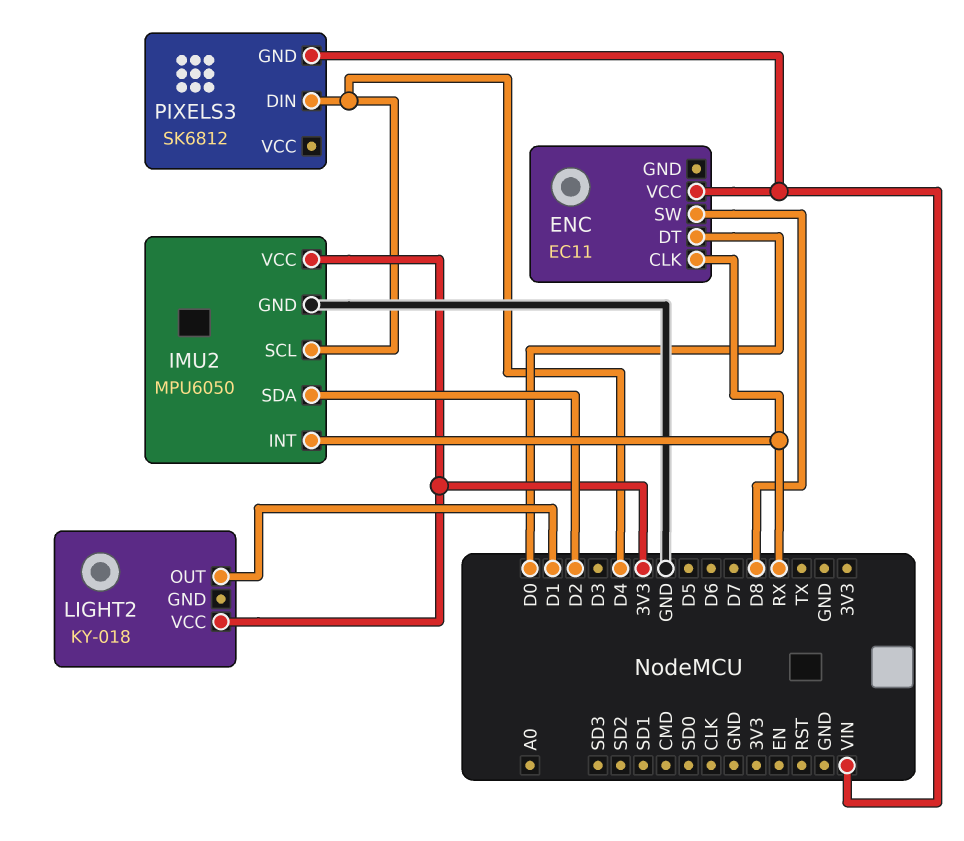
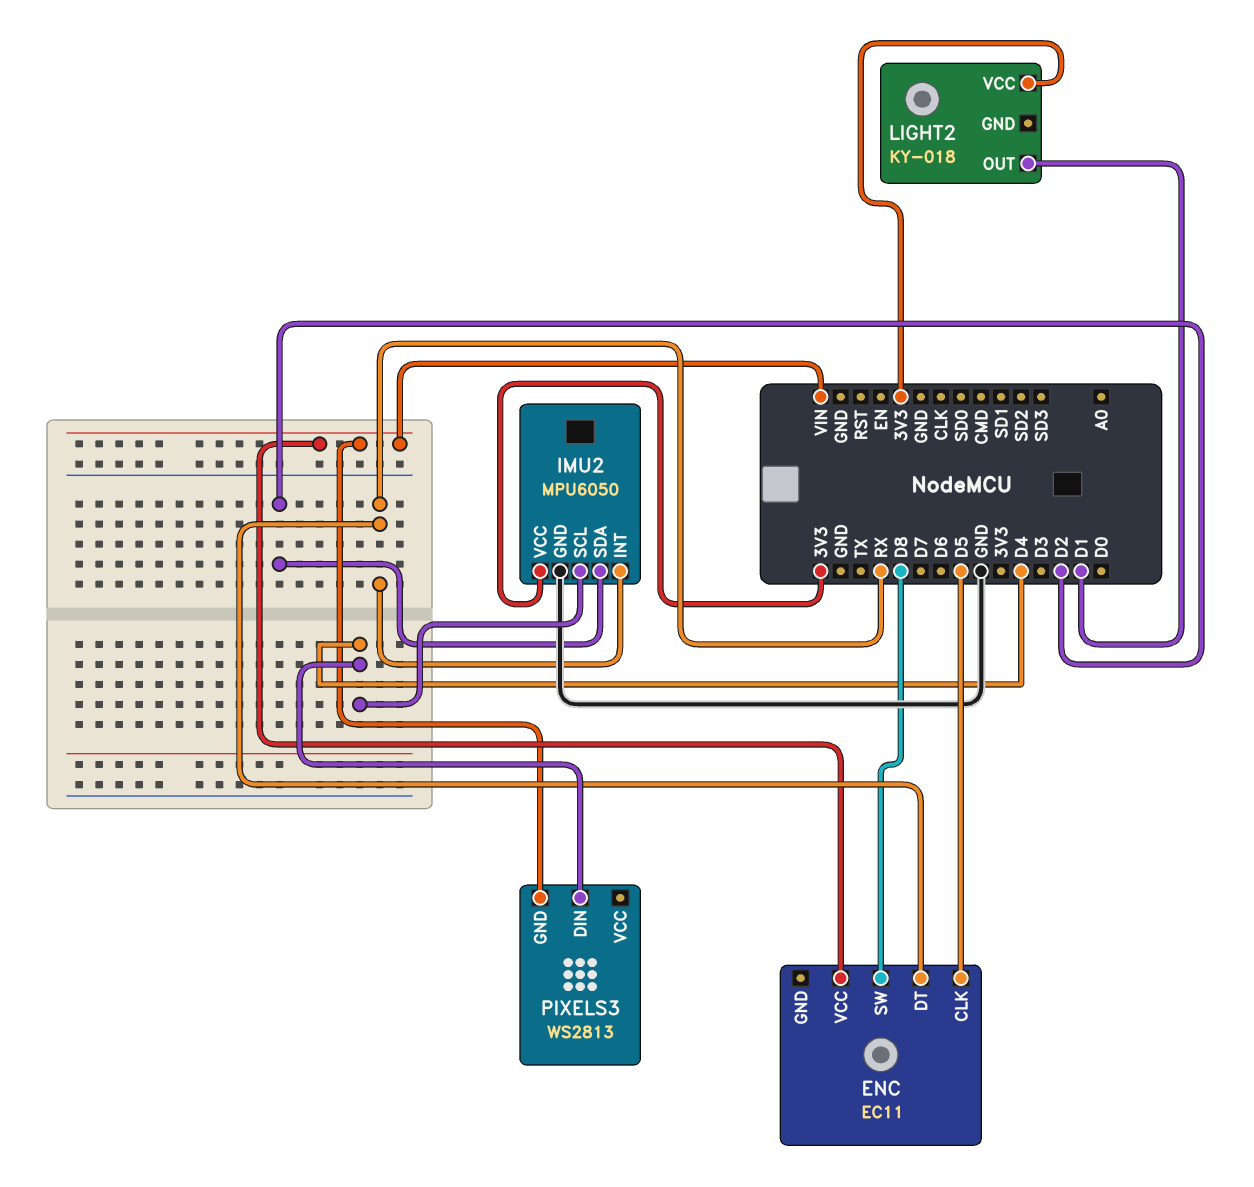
ENC pin CLK: RX -> D5
ENC pin DT: D0 -> RX
PIXELS3: SK6812 -> WS2813

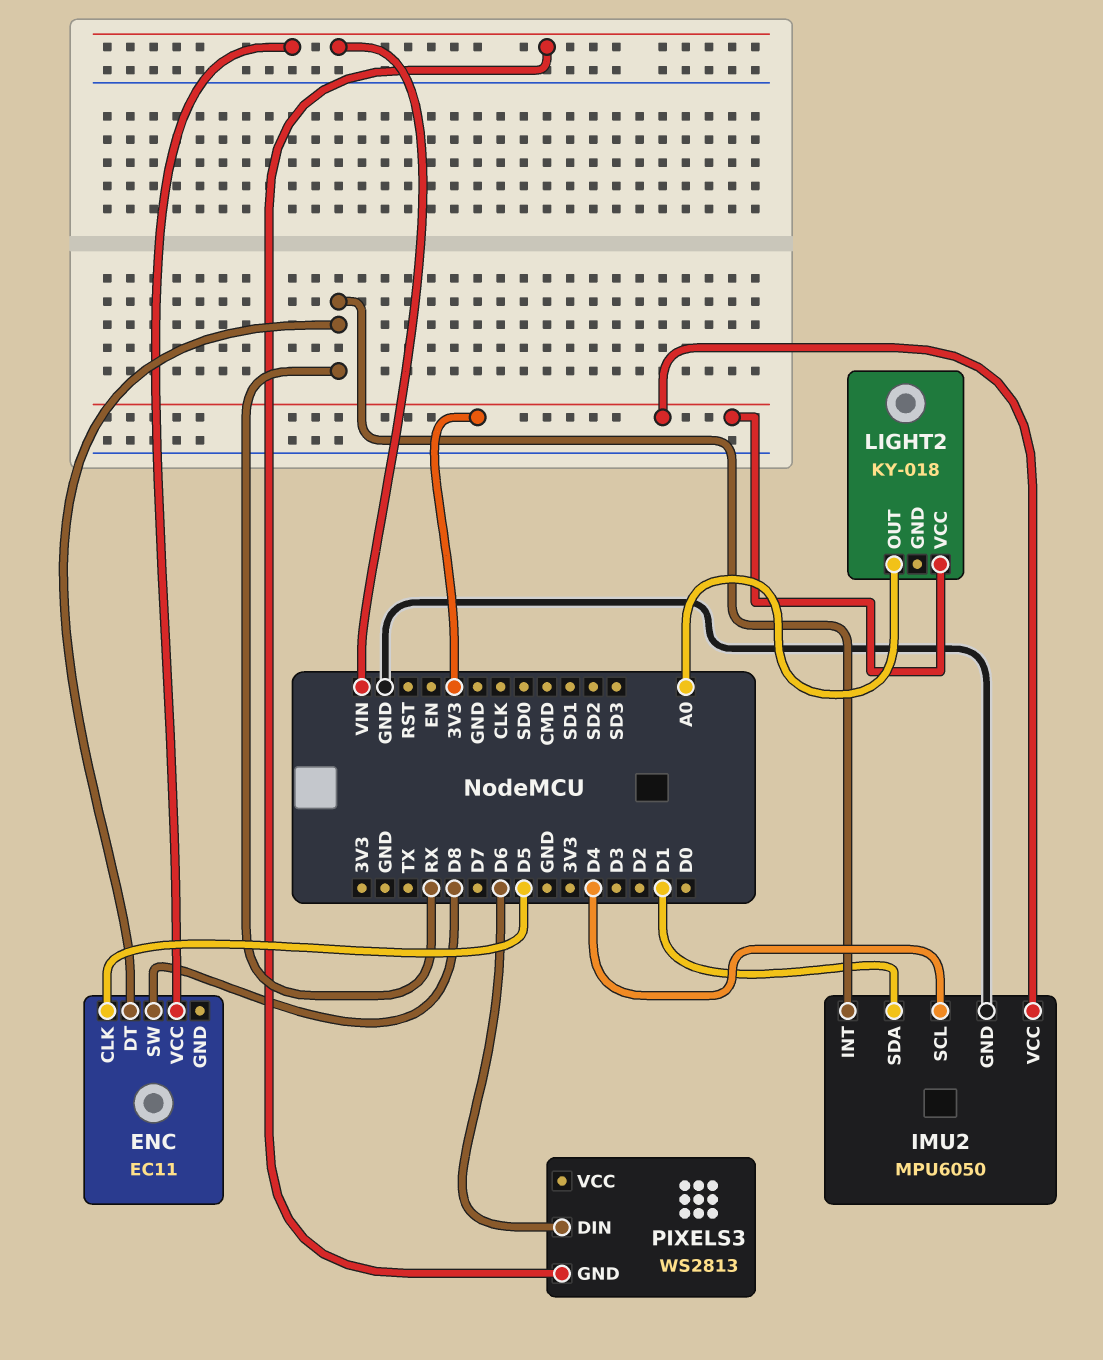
IMU2 pin SDA: D2 -> D1
LIGHT2 pin OUT: D1 -> A0
PIXELS3 pin DIN: D4 -> D6

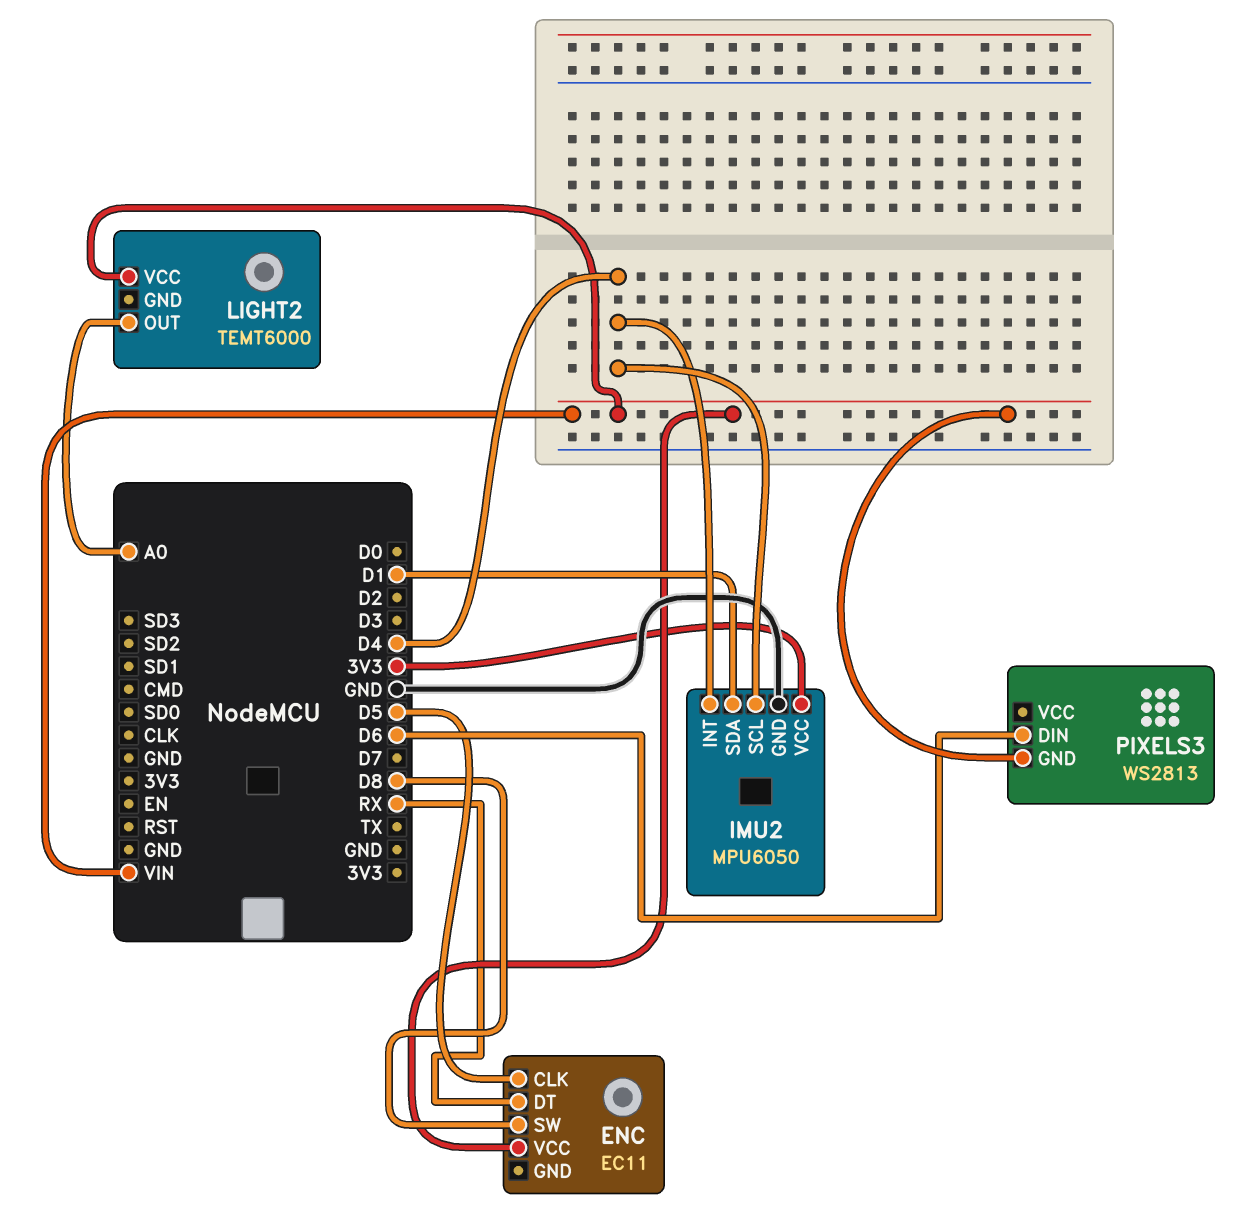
IMU2 pin INT: RX -> D4
LIGHT2: KY-018 -> TEMT6000
LIGHT2 pin VCC: 3V3 -> VIN

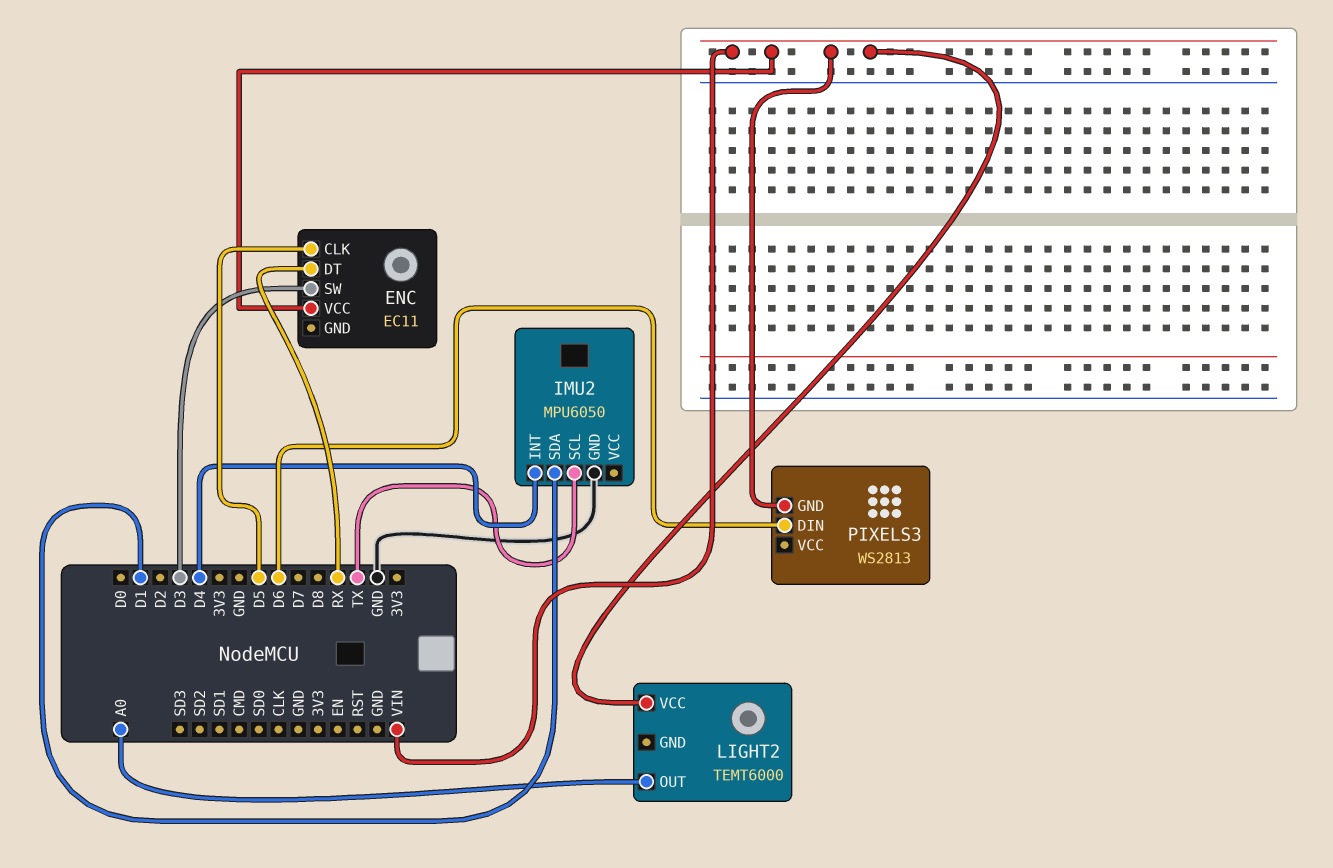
ENC pin SW: D8 -> D3
IMU2 pin SCL: D4 -> TX
IMU2 pin VCC: 3V3 -> none

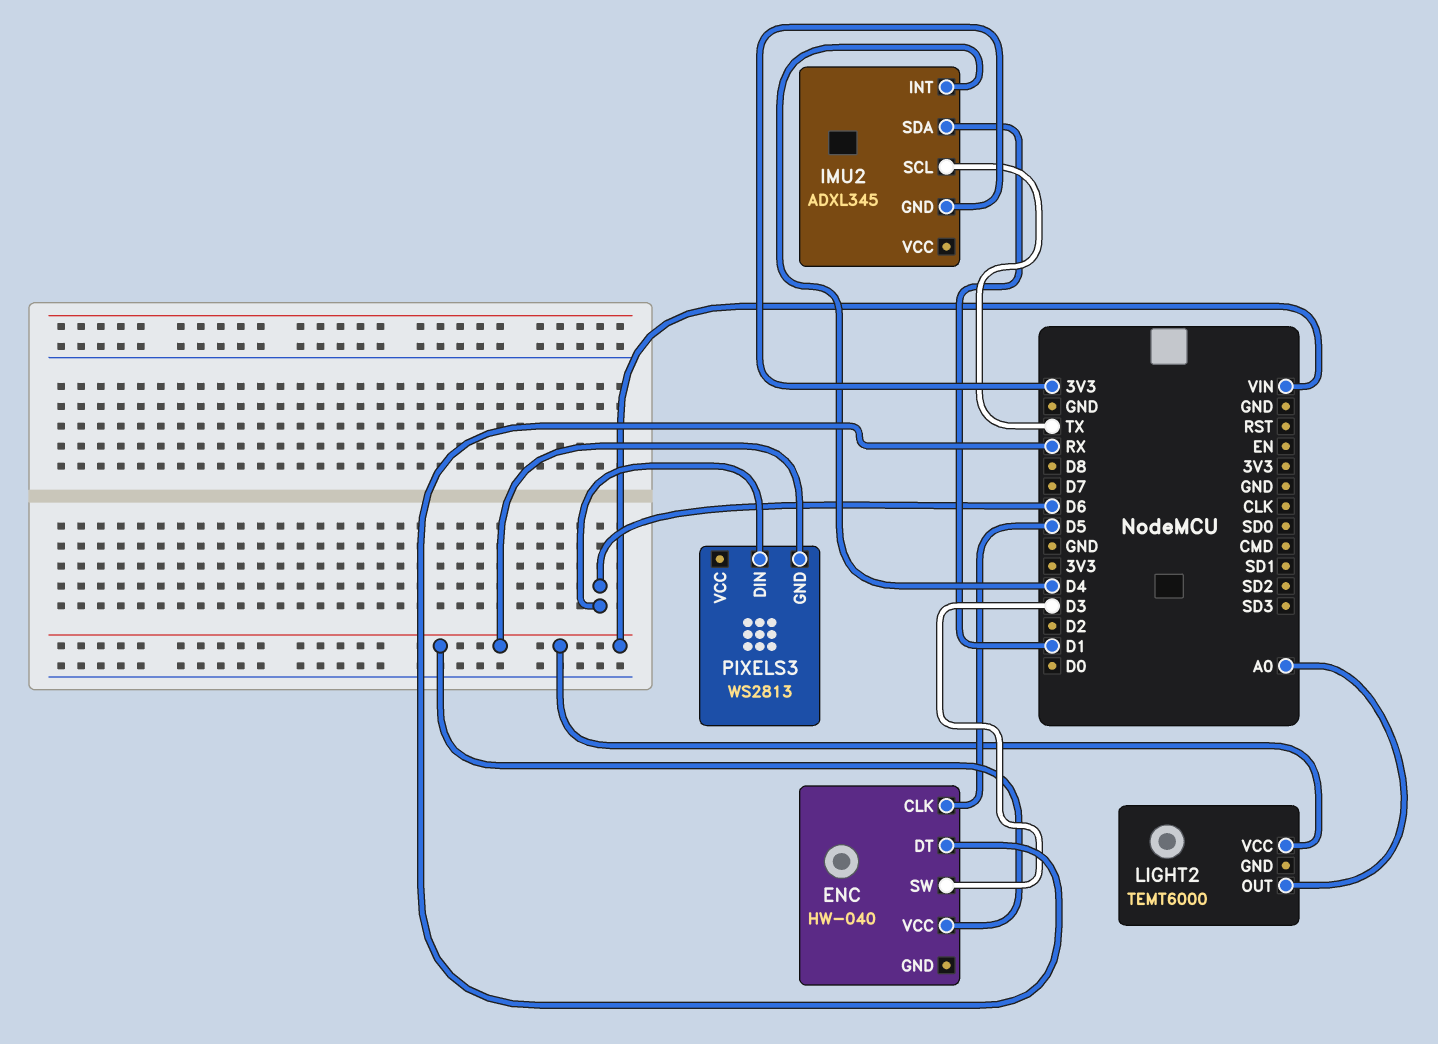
ENC: EC11 -> HW-040
IMU2: MPU6050 -> ADXL345
IMU2 pin GND: GND -> 3V3

